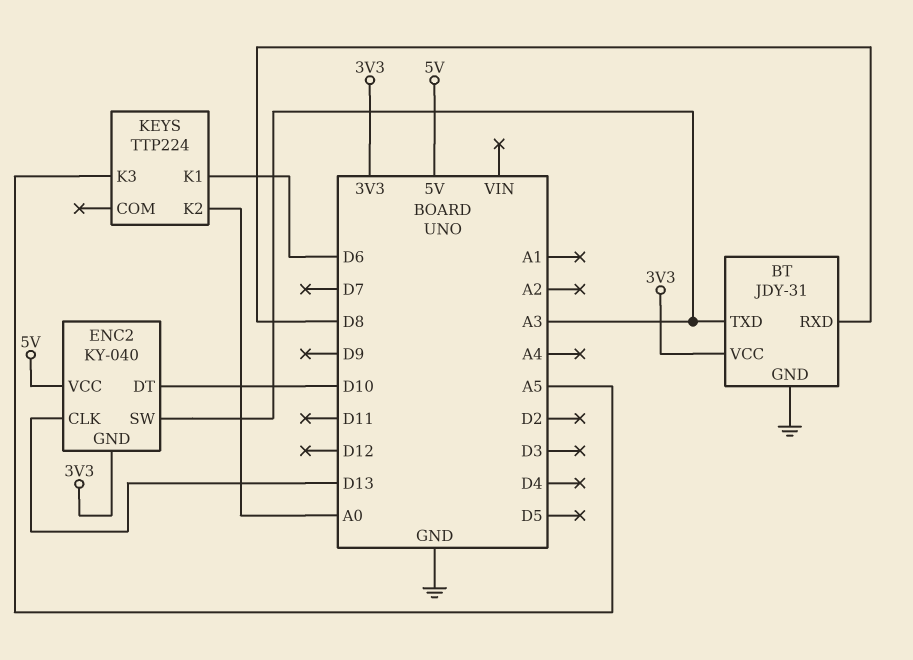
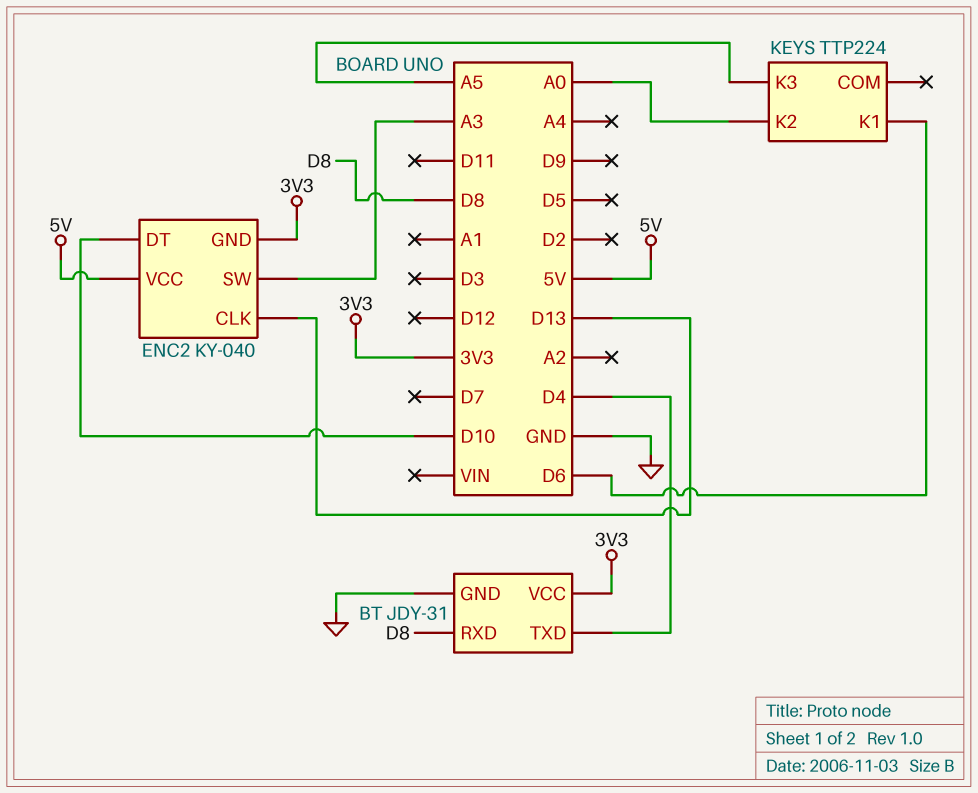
BT pin TXD: A3 -> D4

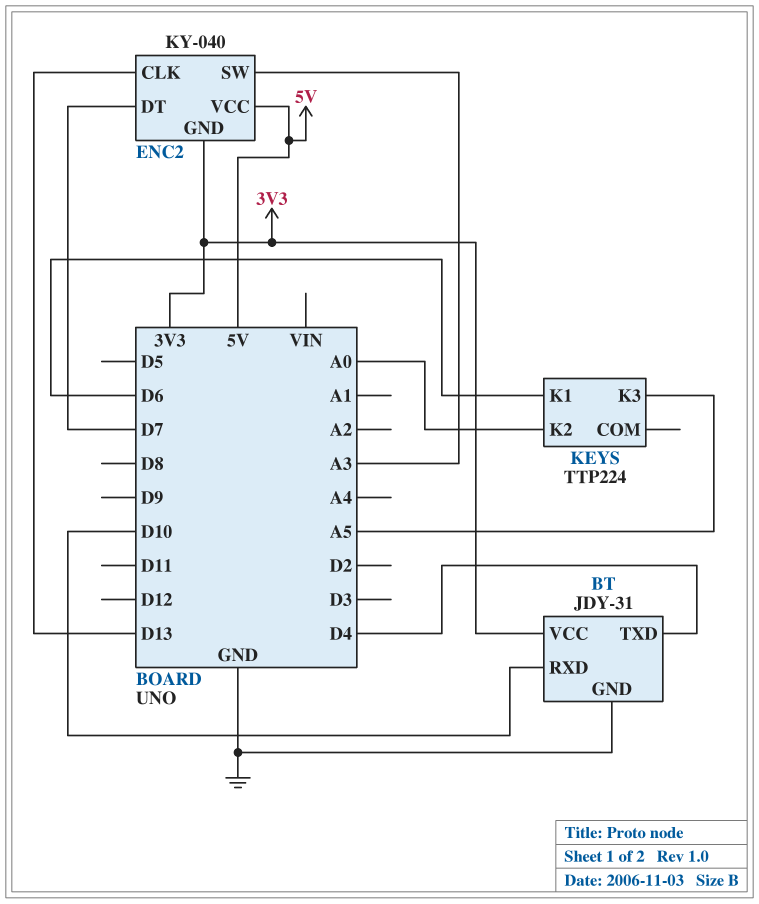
BT pin RXD: D8 -> D10
ENC2 pin DT: D10 -> D7

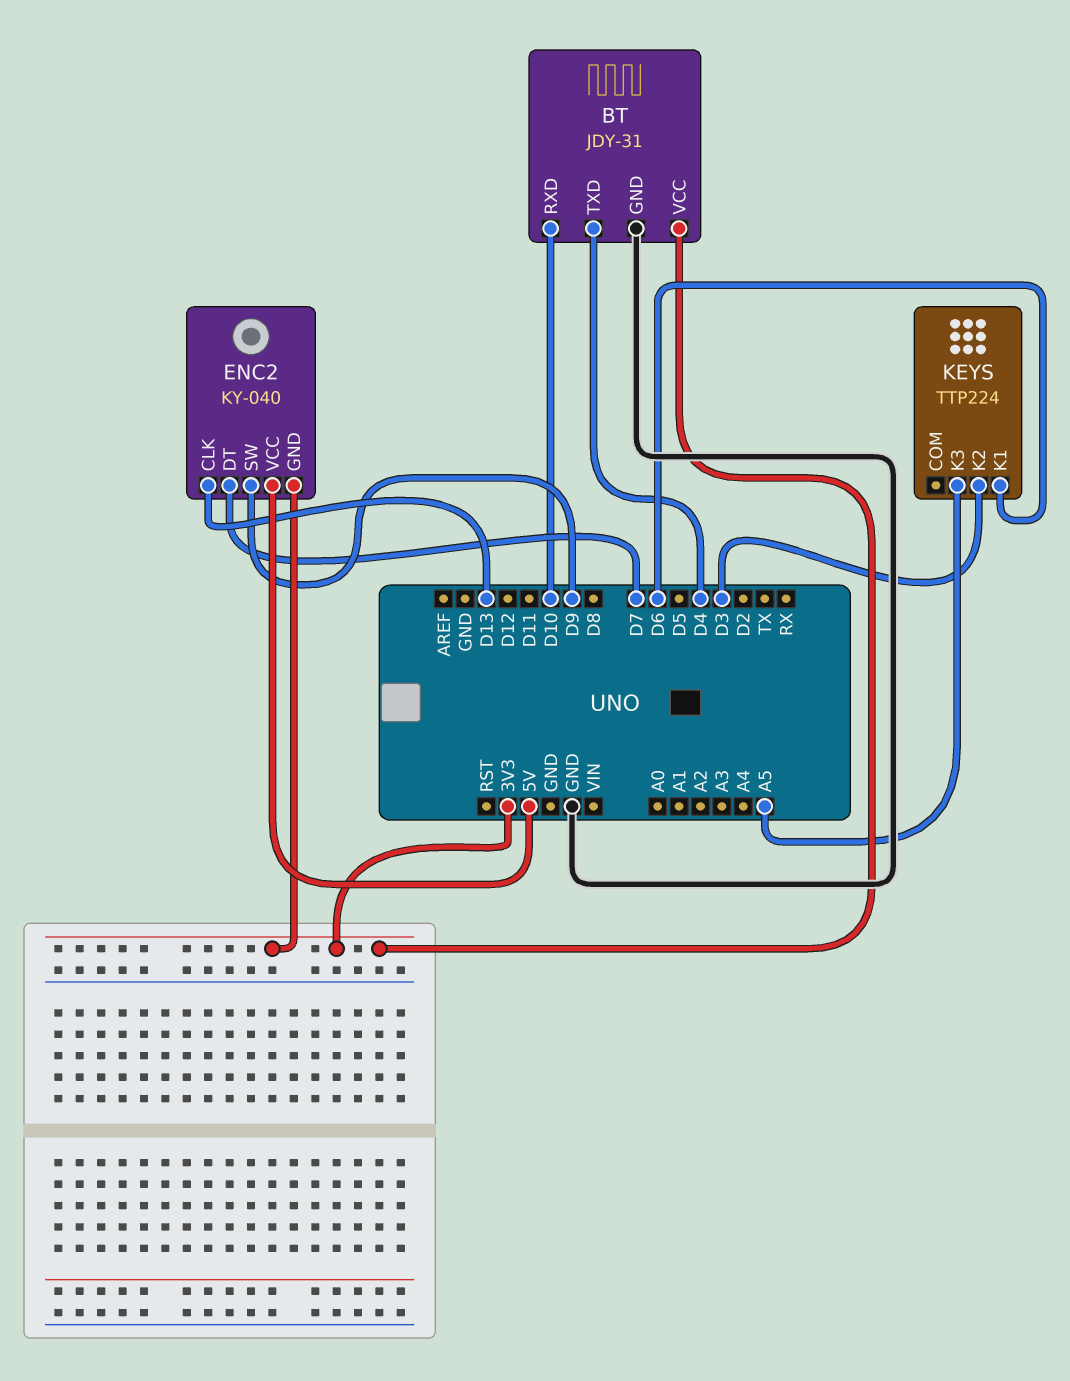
ENC2 pin SW: A3 -> D9
KEYS pin K2: A0 -> D3

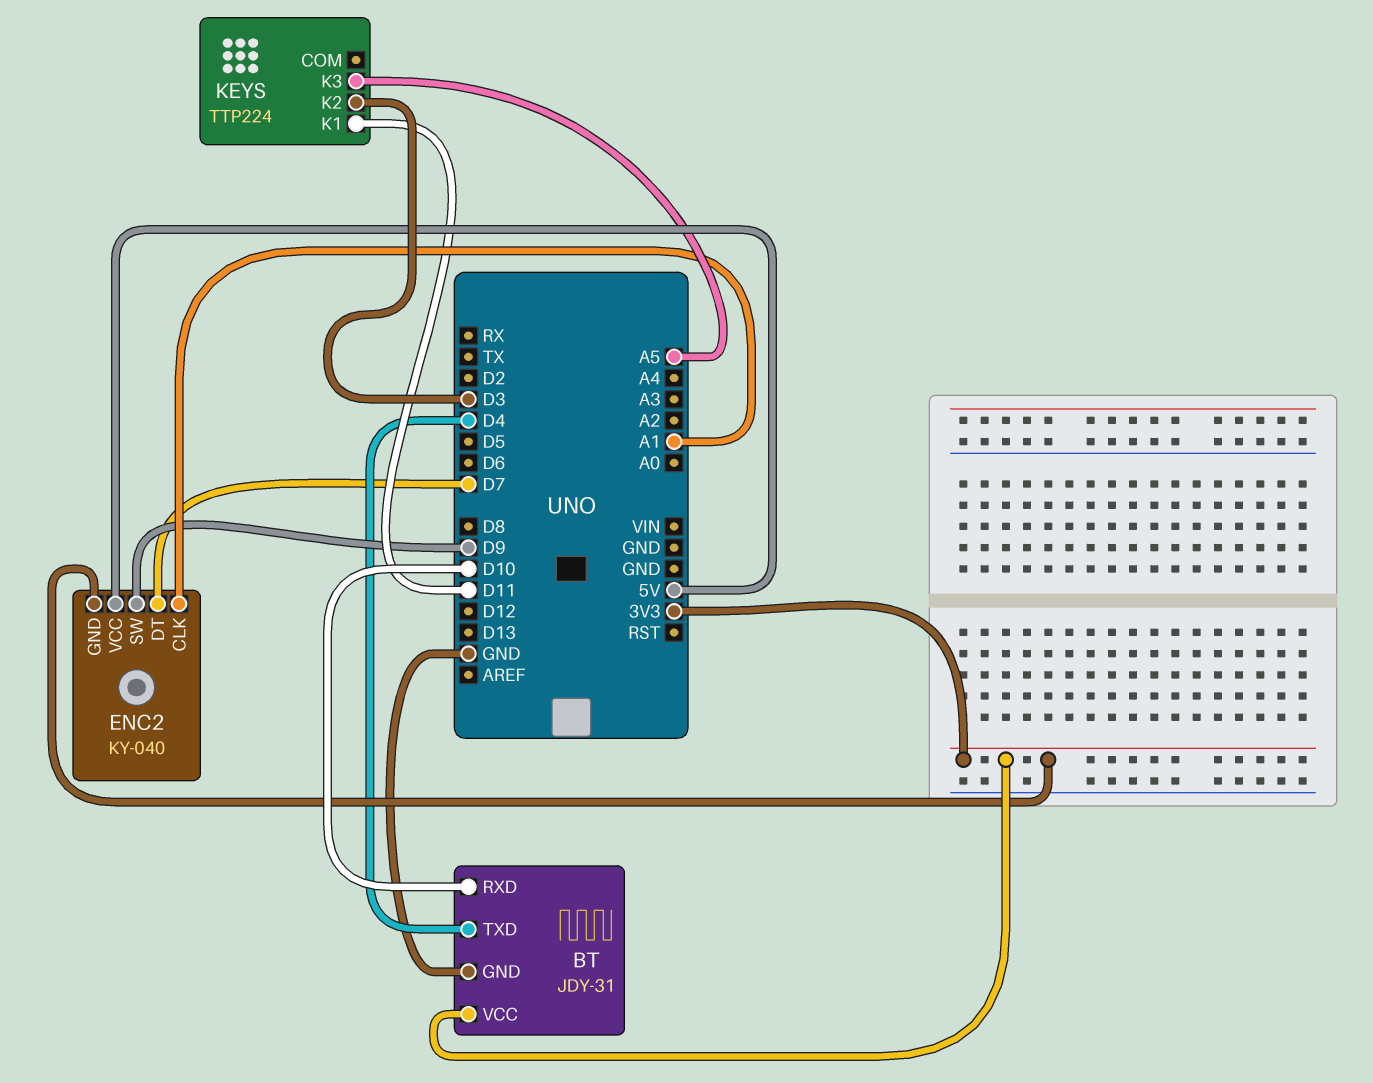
ENC2 pin CLK: D13 -> A1
KEYS pin K1: D6 -> D11

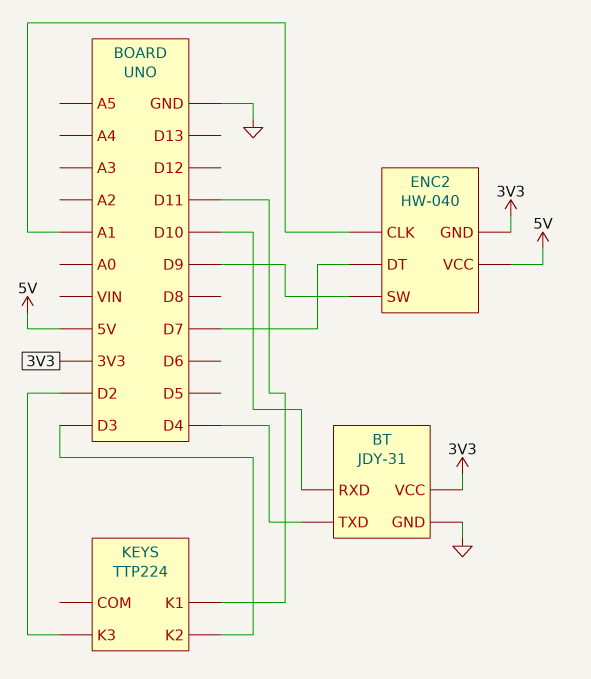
ENC2: KY-040 -> HW-040
KEYS pin K3: A5 -> D2

